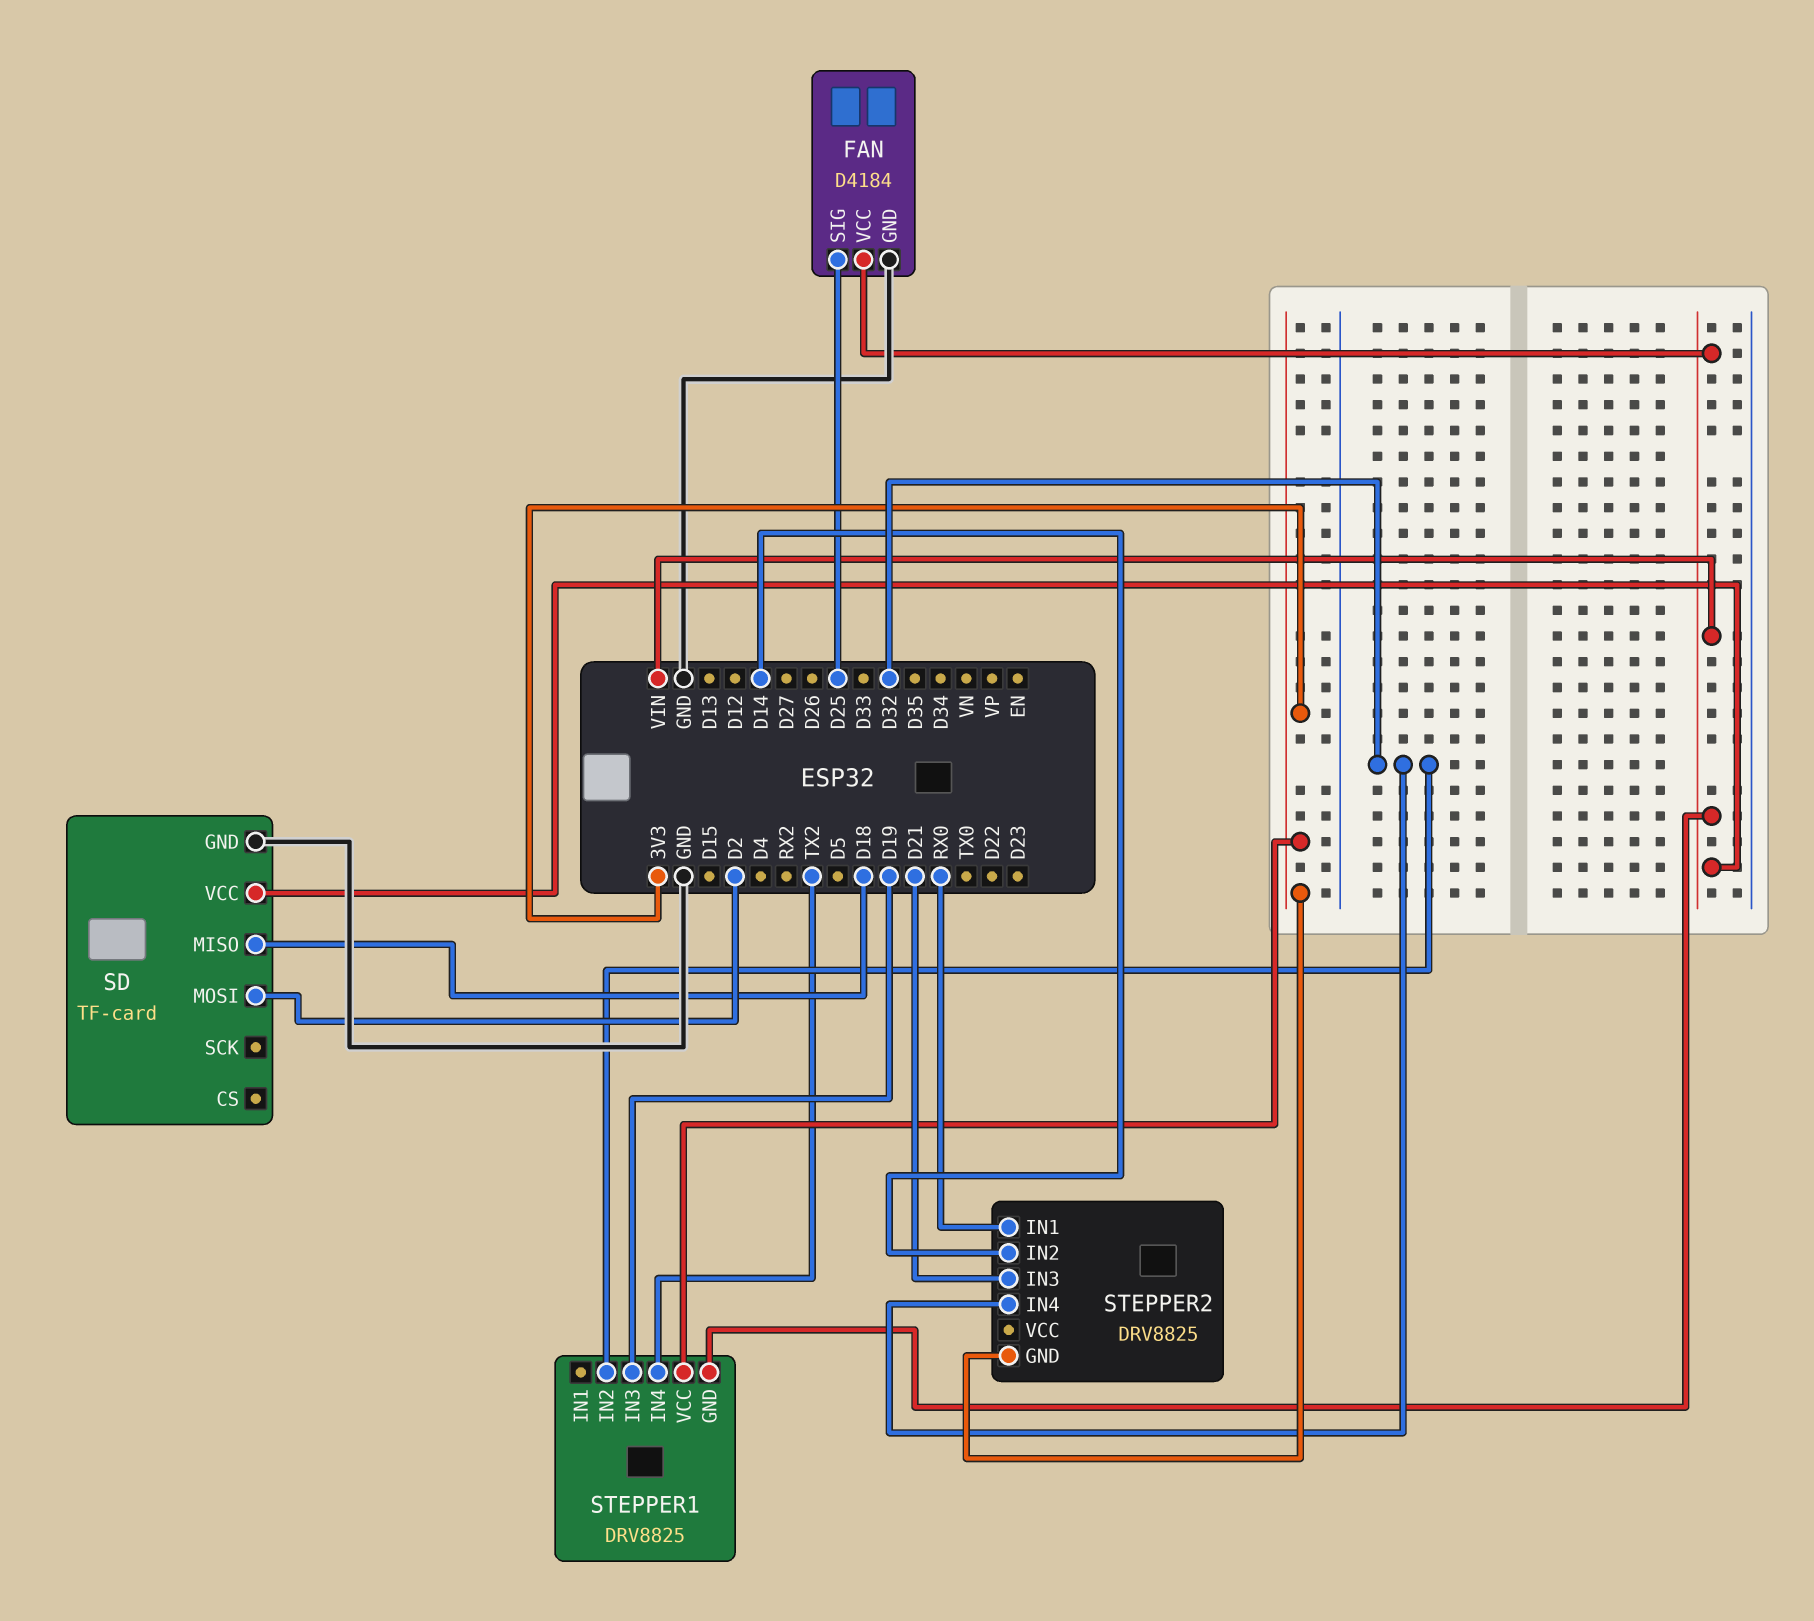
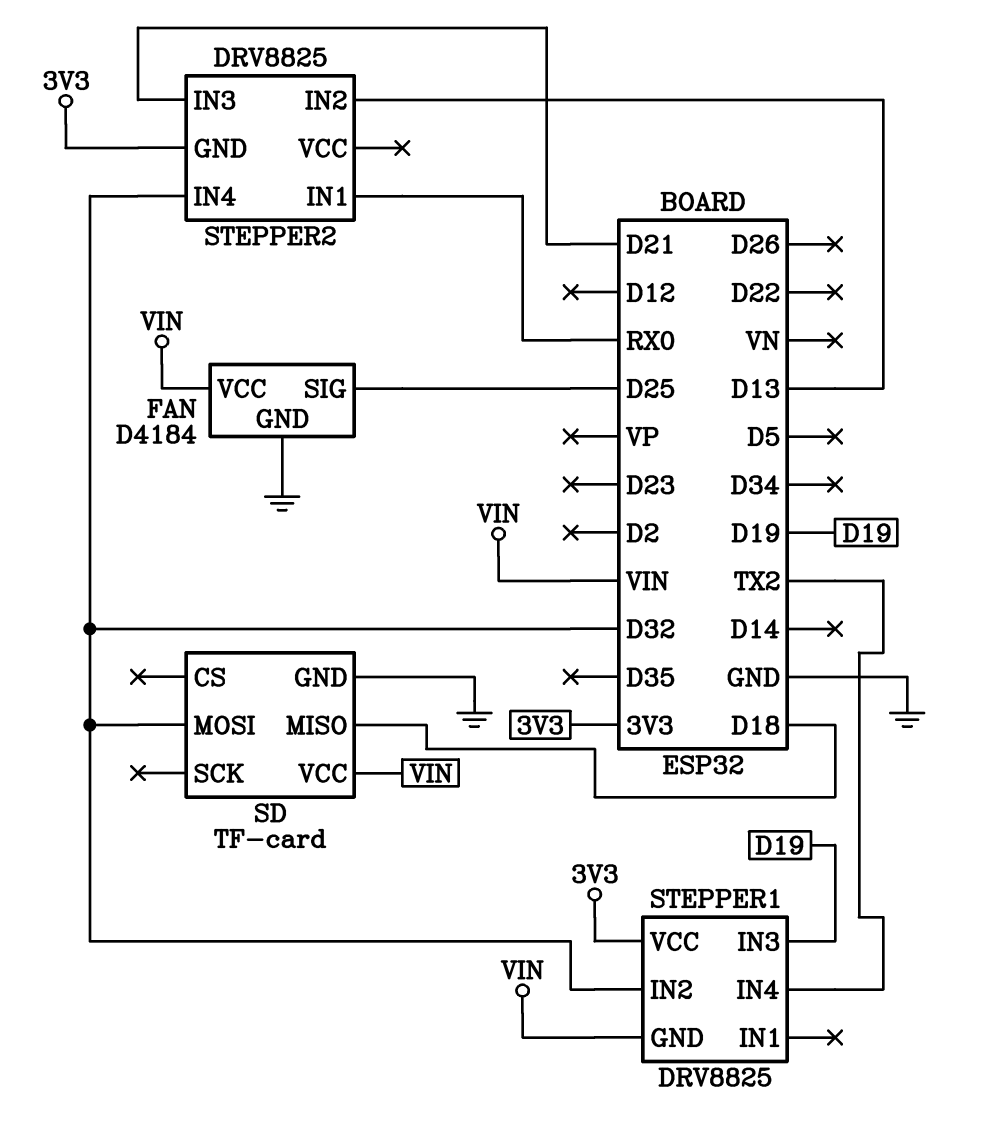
SD pin MOSI: D2 -> D32
STEPPER2 pin IN2: D14 -> D13

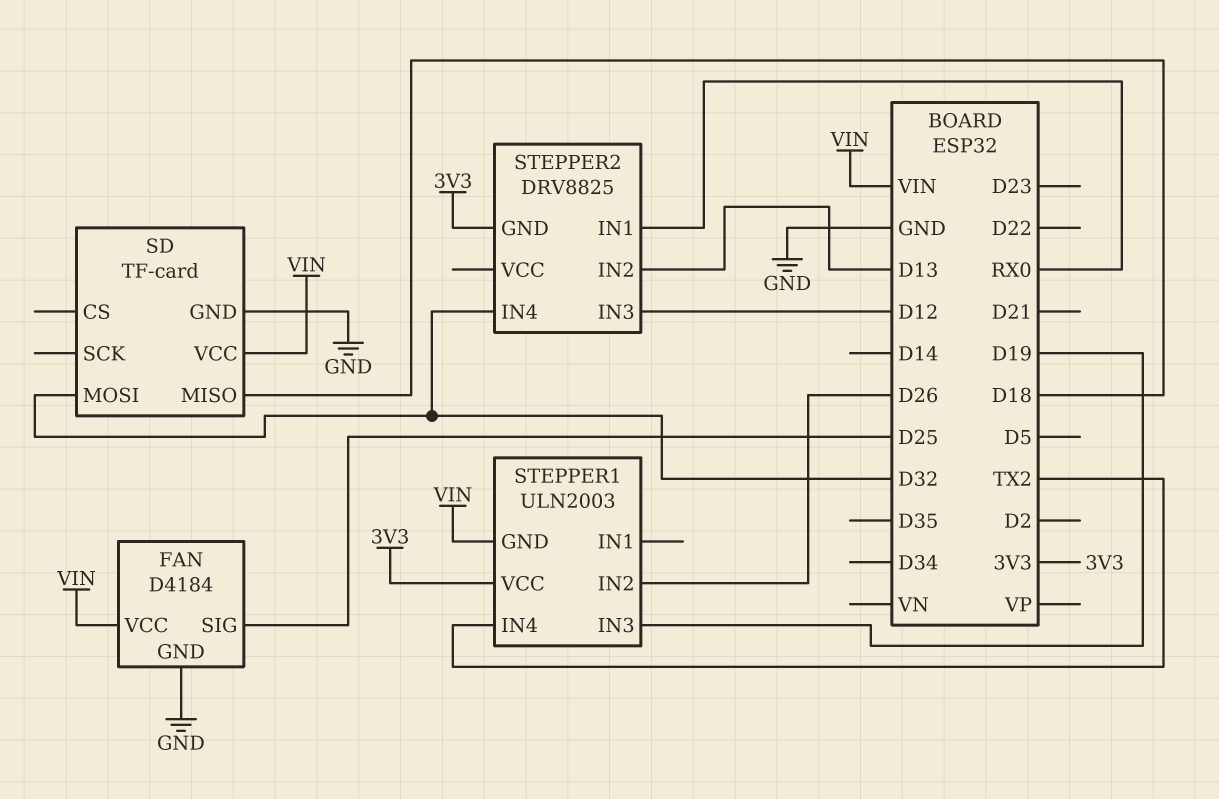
STEPPER1: DRV8825 -> ULN2003
STEPPER1 pin IN2: D32 -> D26
STEPPER2 pin IN3: D21 -> D12

